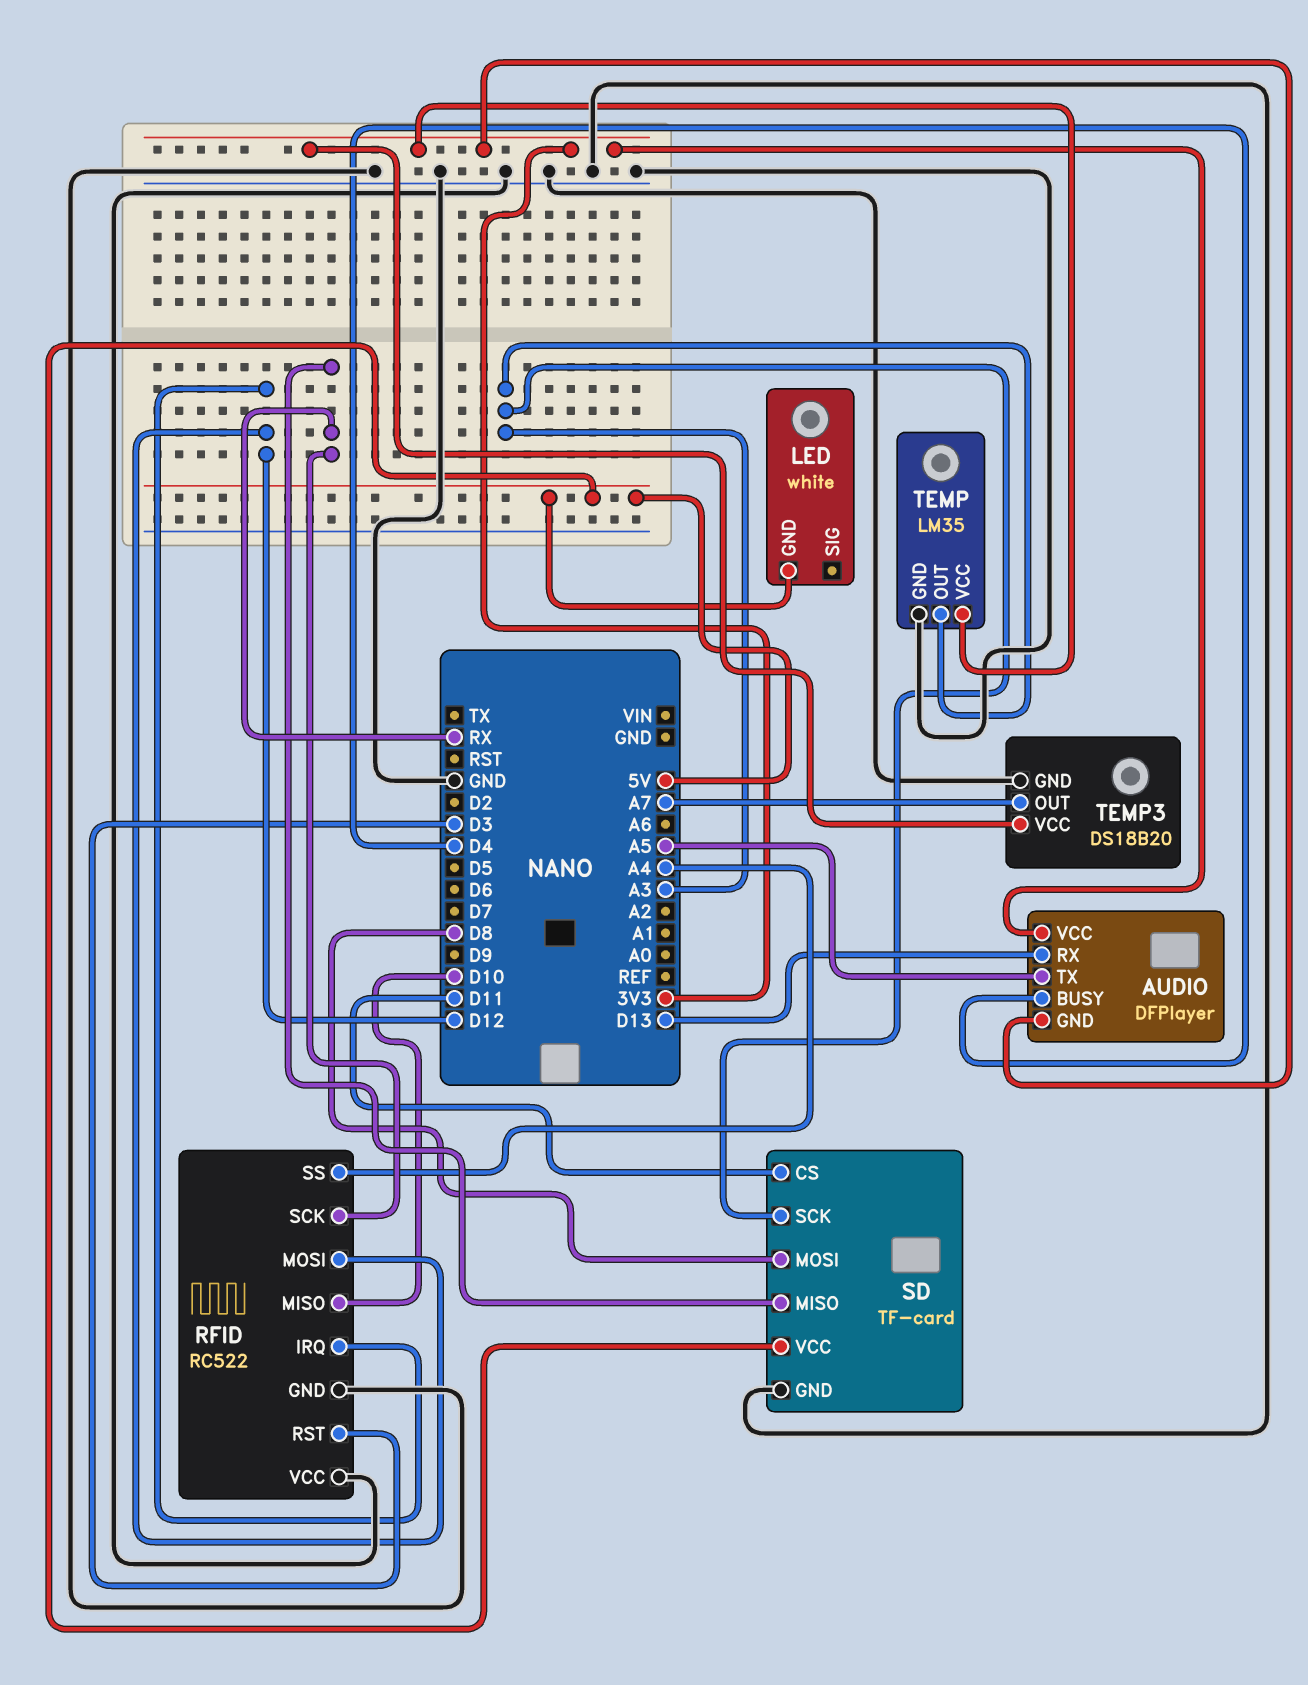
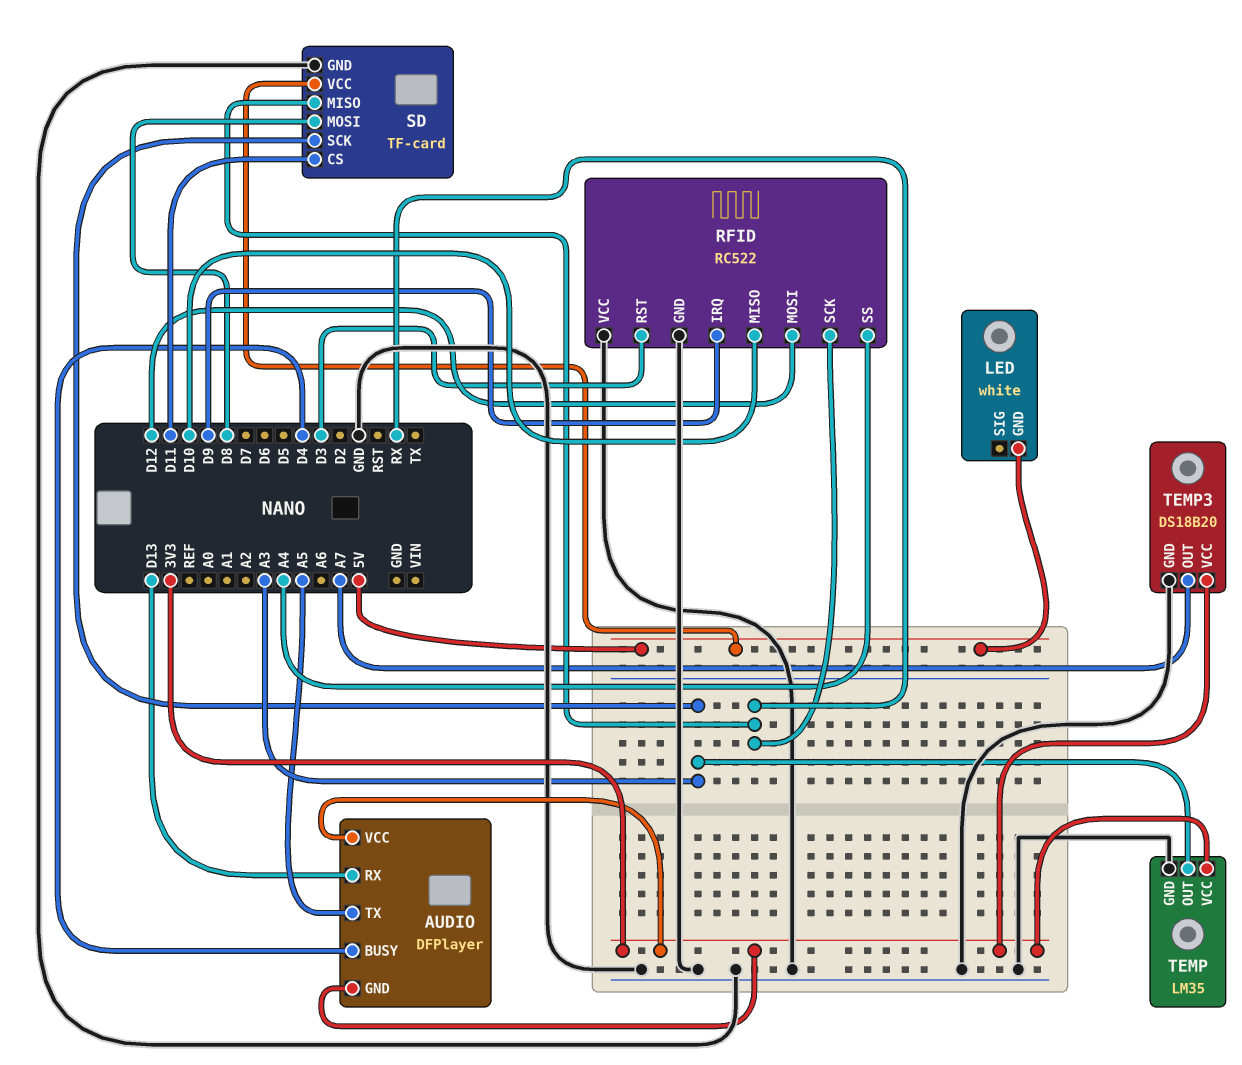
RFID pin IRQ: D12 -> D9

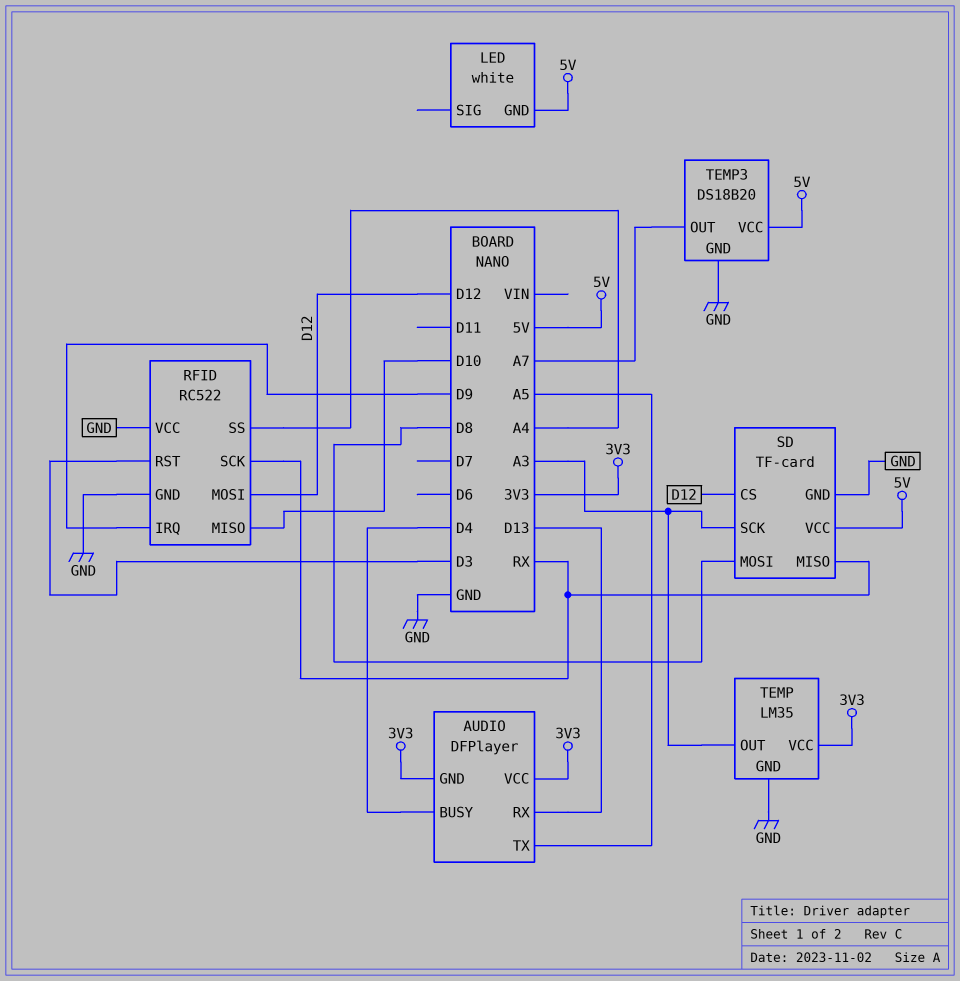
SD pin CS: D11 -> D12
TEMP3 pin VCC: 3V3 -> 5V

